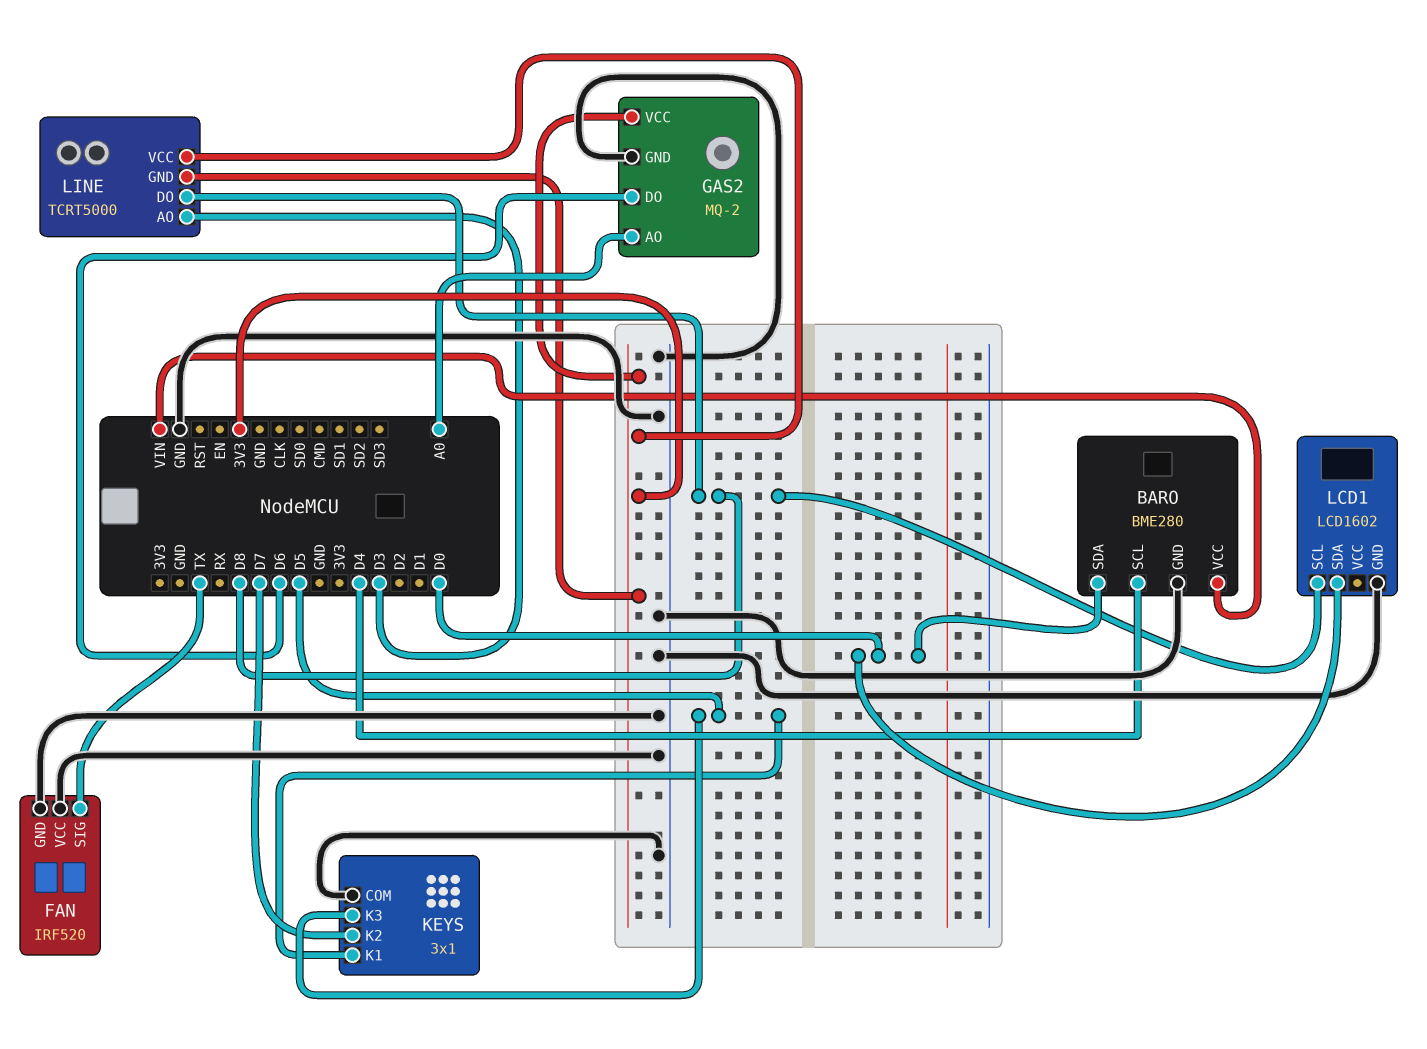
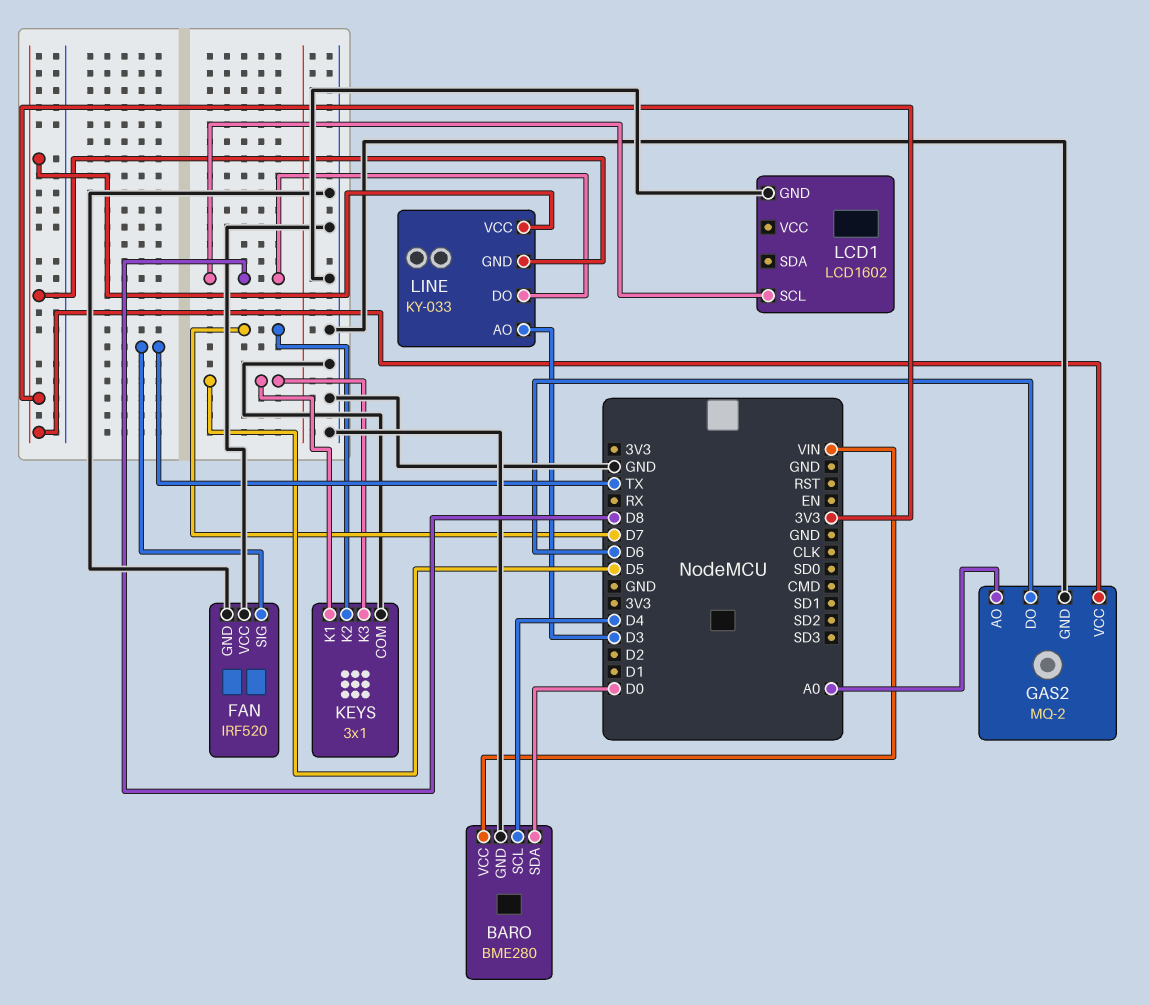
LCD1 pin SDA: D0 -> none
LINE: TCRT5000 -> KY-033

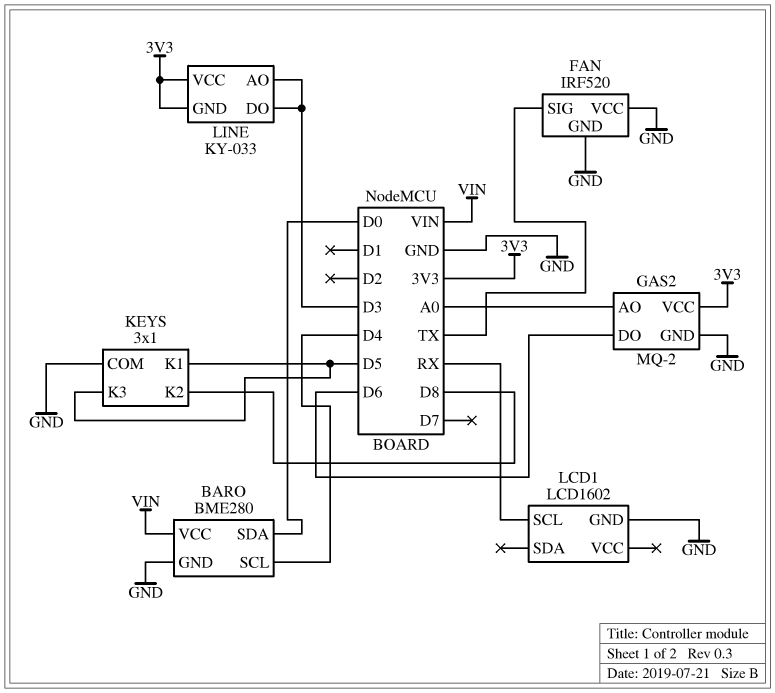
KEYS pin K2: D7 -> D8
LCD1 pin SCL: D8 -> RX
LINE pin DO: D8 -> D3

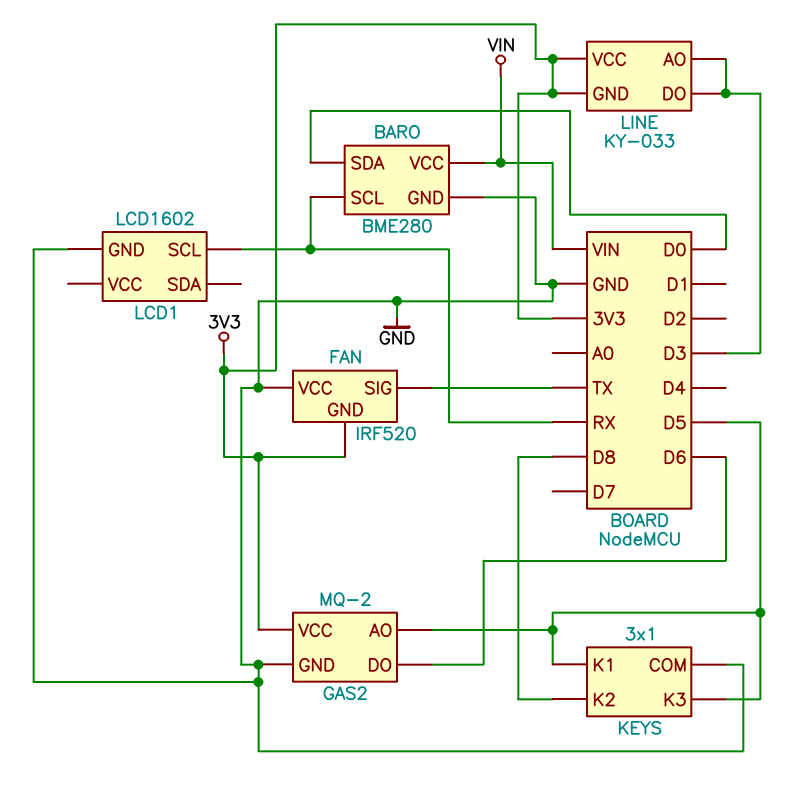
BARO pin SCL: D4 -> RX
FAN pin GND: GND -> 3V3
GAS2 pin AO: A0 -> D5

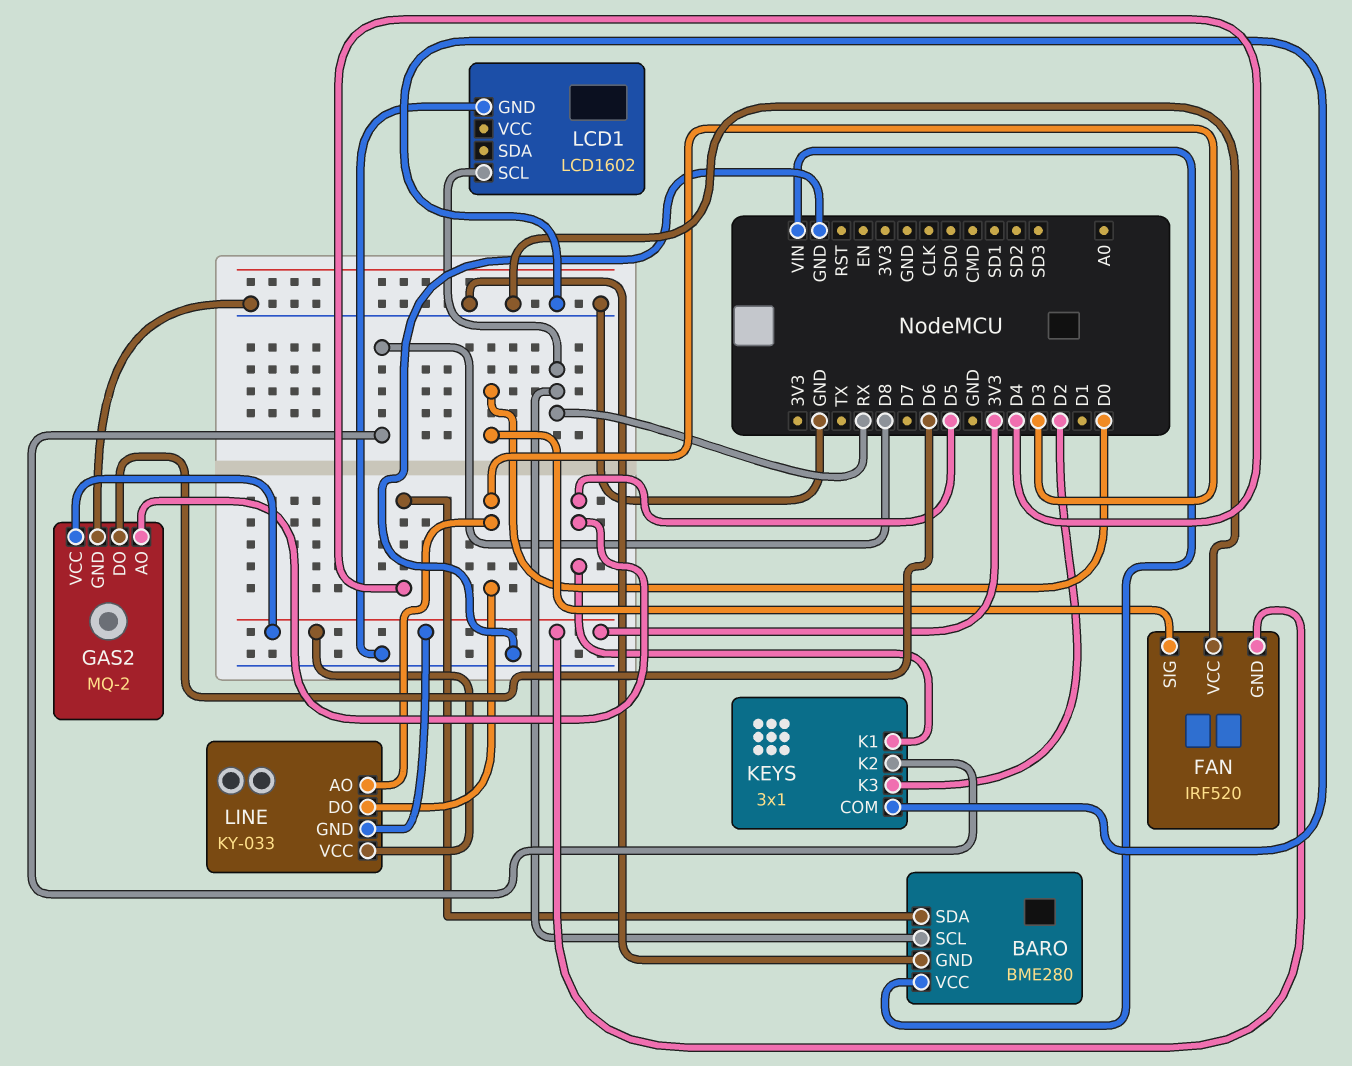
BARO pin SDA: D0 -> D4
FAN pin SIG: TX -> D0
KEYS pin K3: D5 -> D2

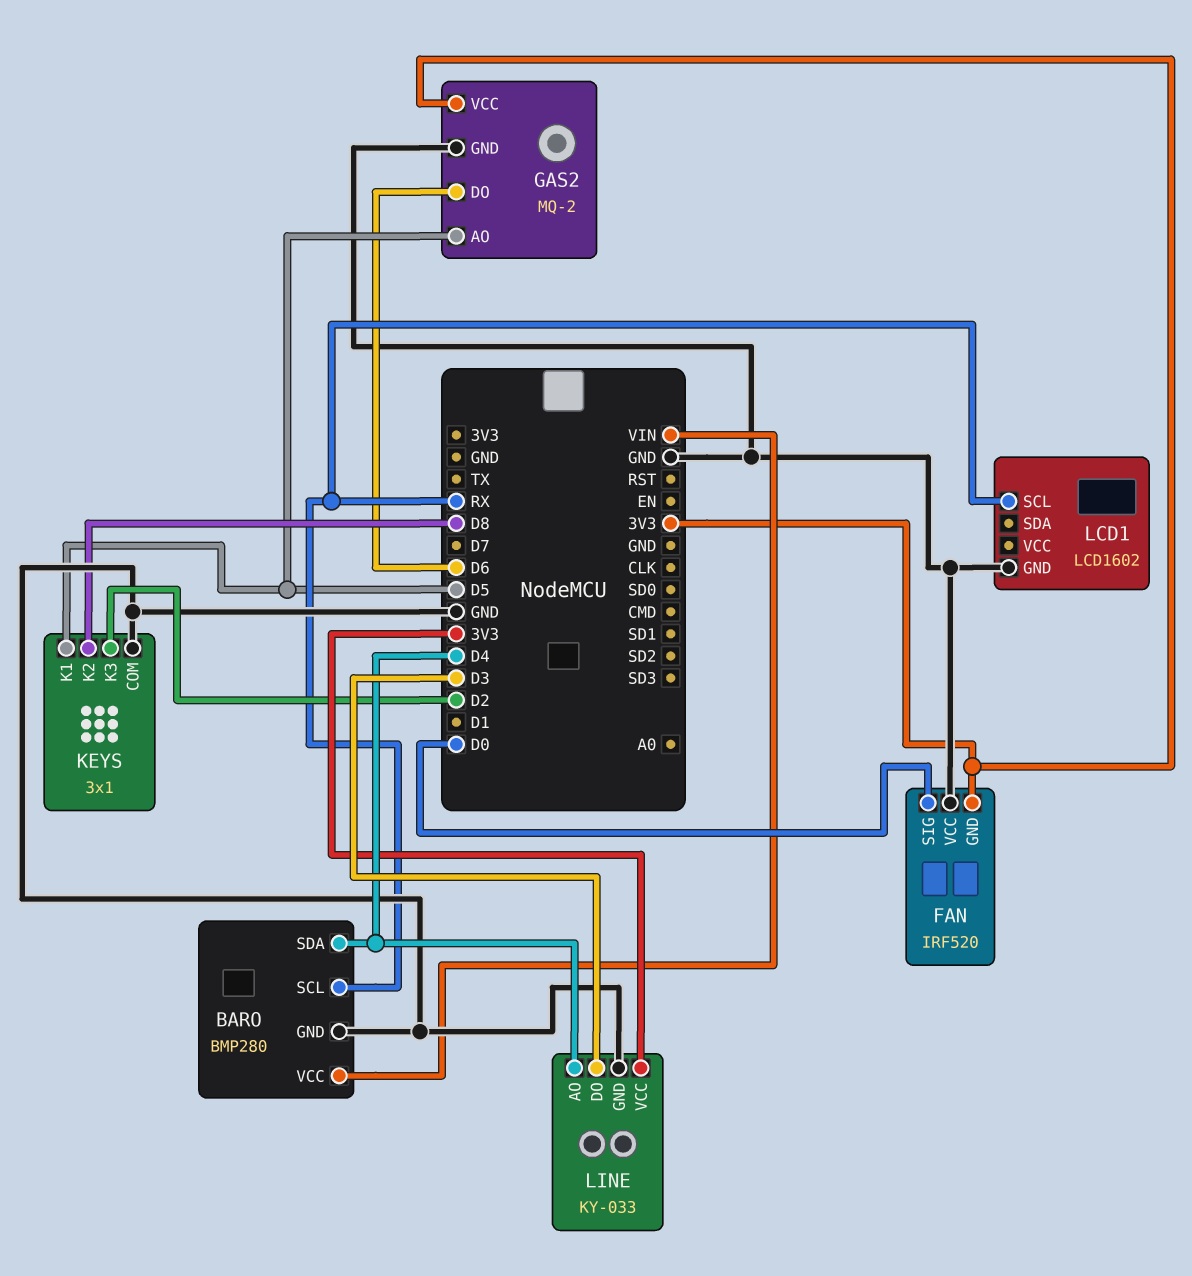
BARO: BME280 -> BMP280
LINE pin AO: D3 -> D4
LINE pin GND: 3V3 -> GND

